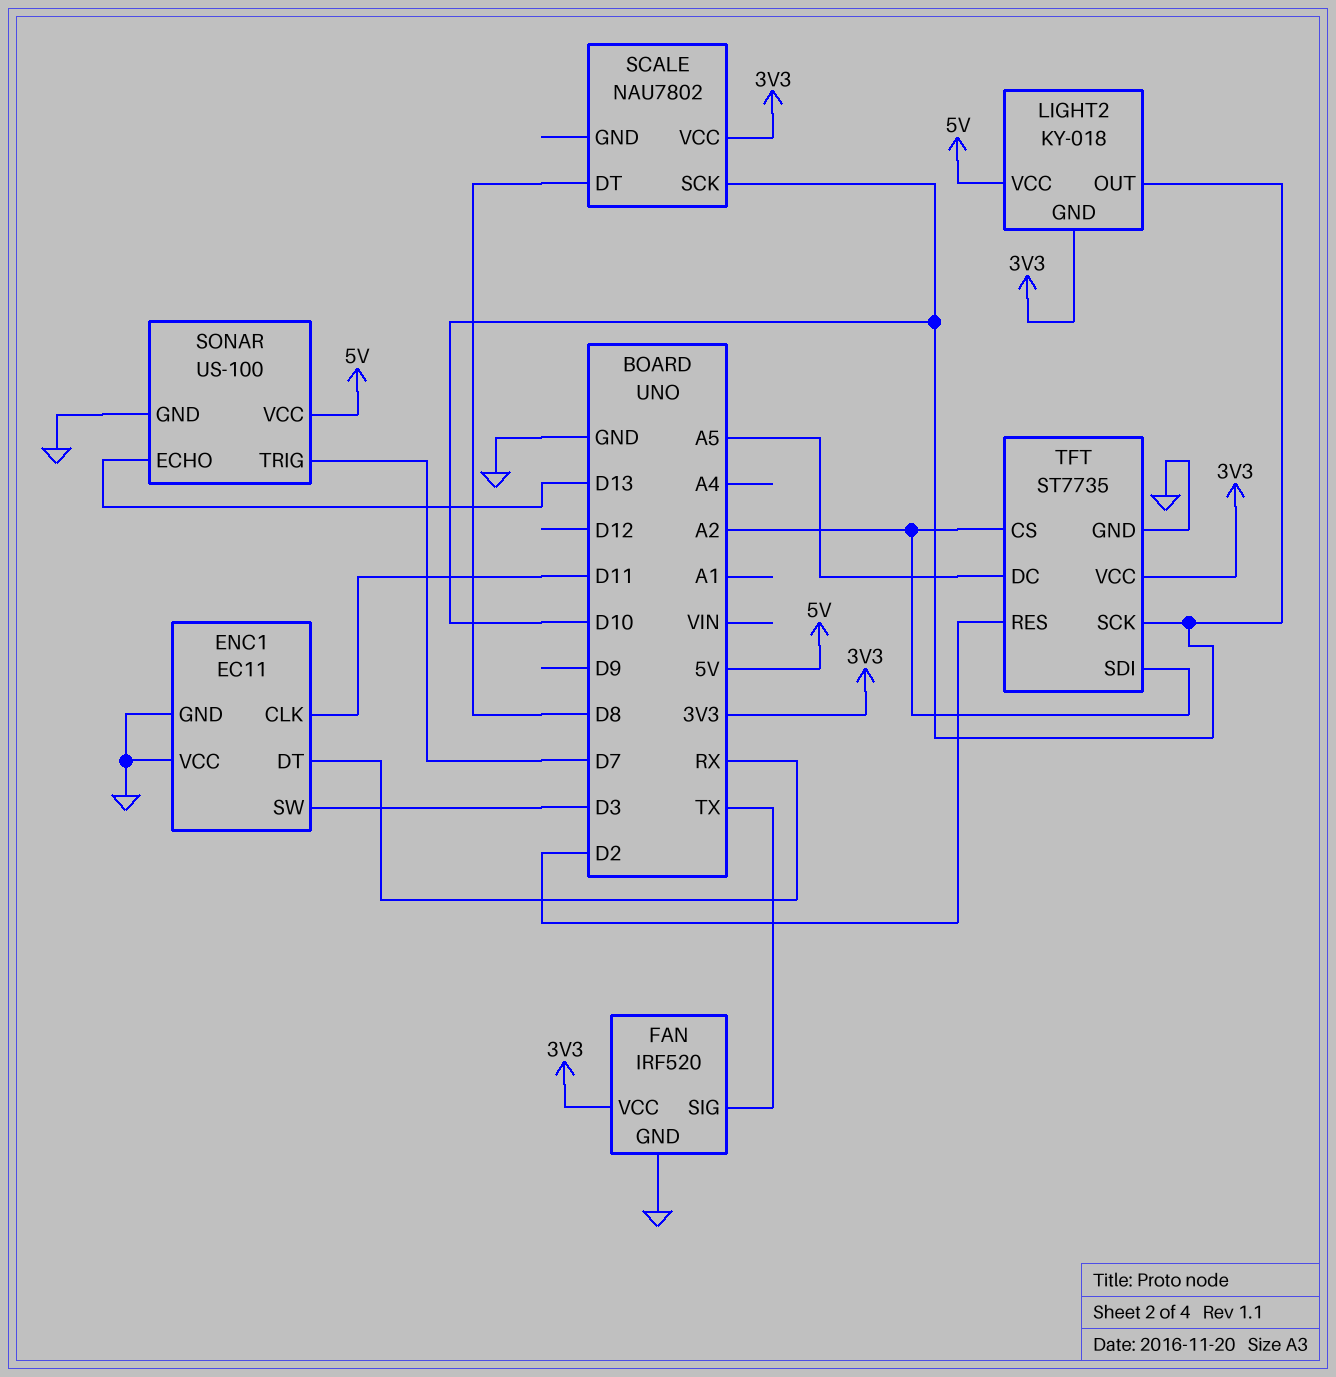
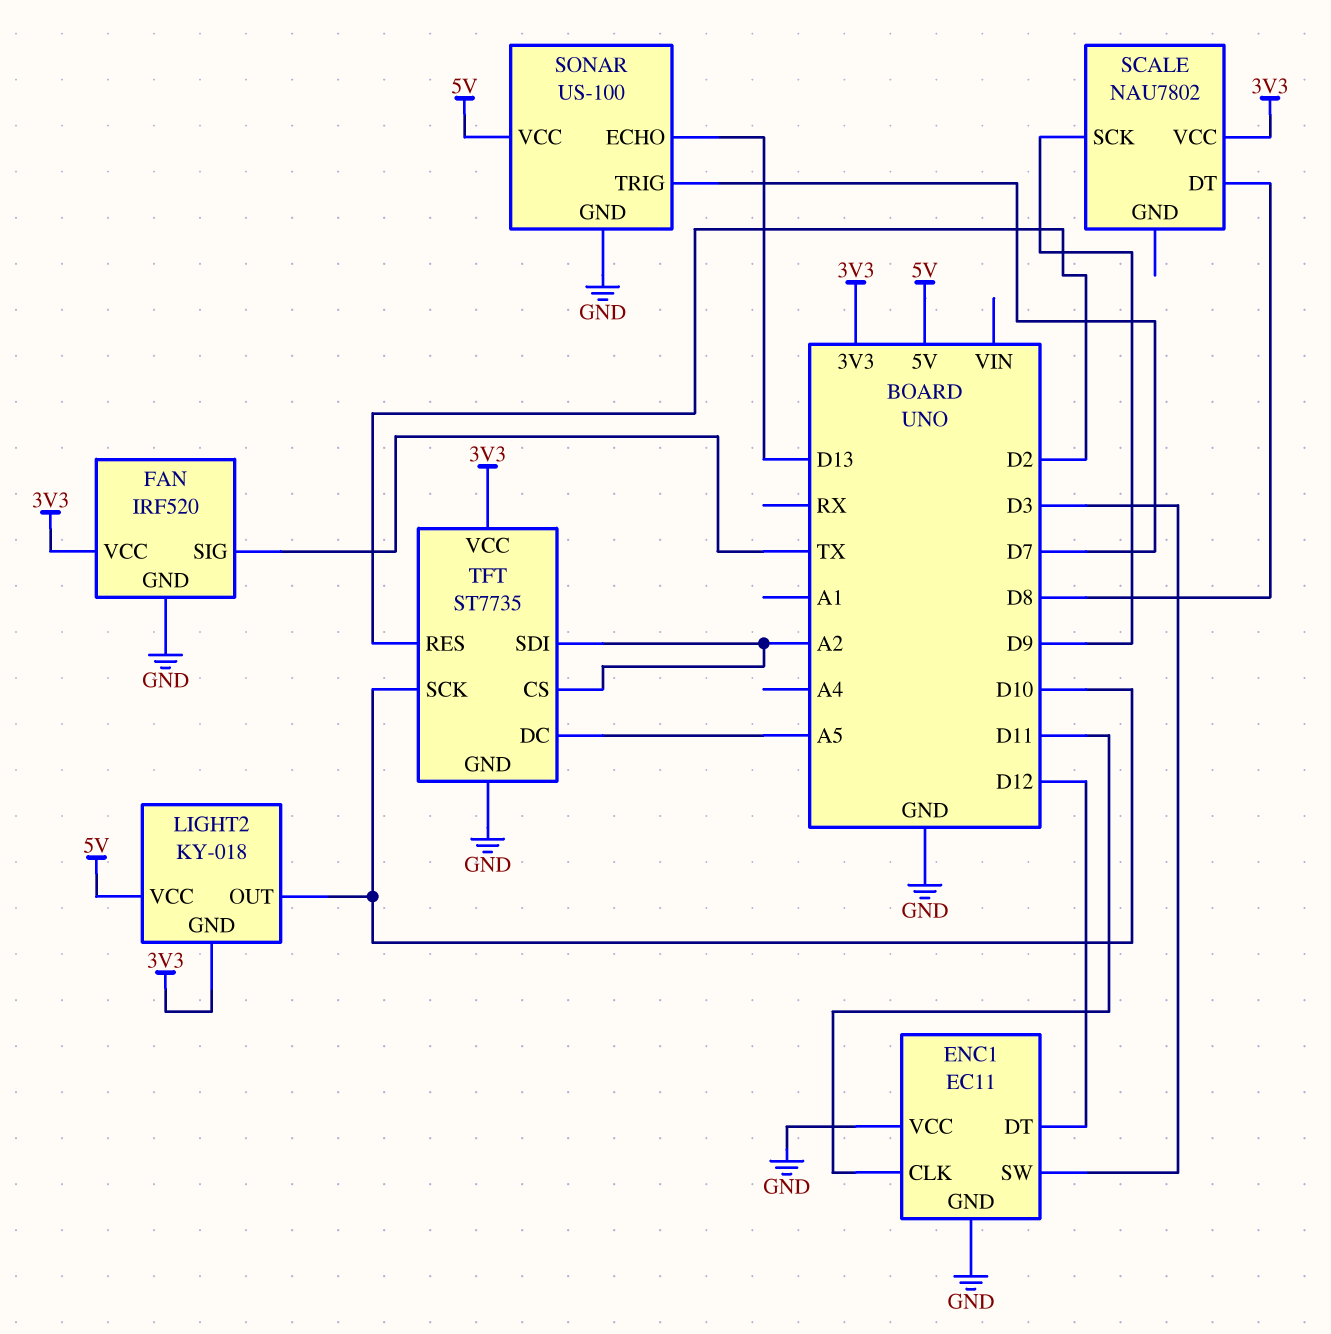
ENC1 pin DT: RX -> D12
SCALE pin SCK: D10 -> D9

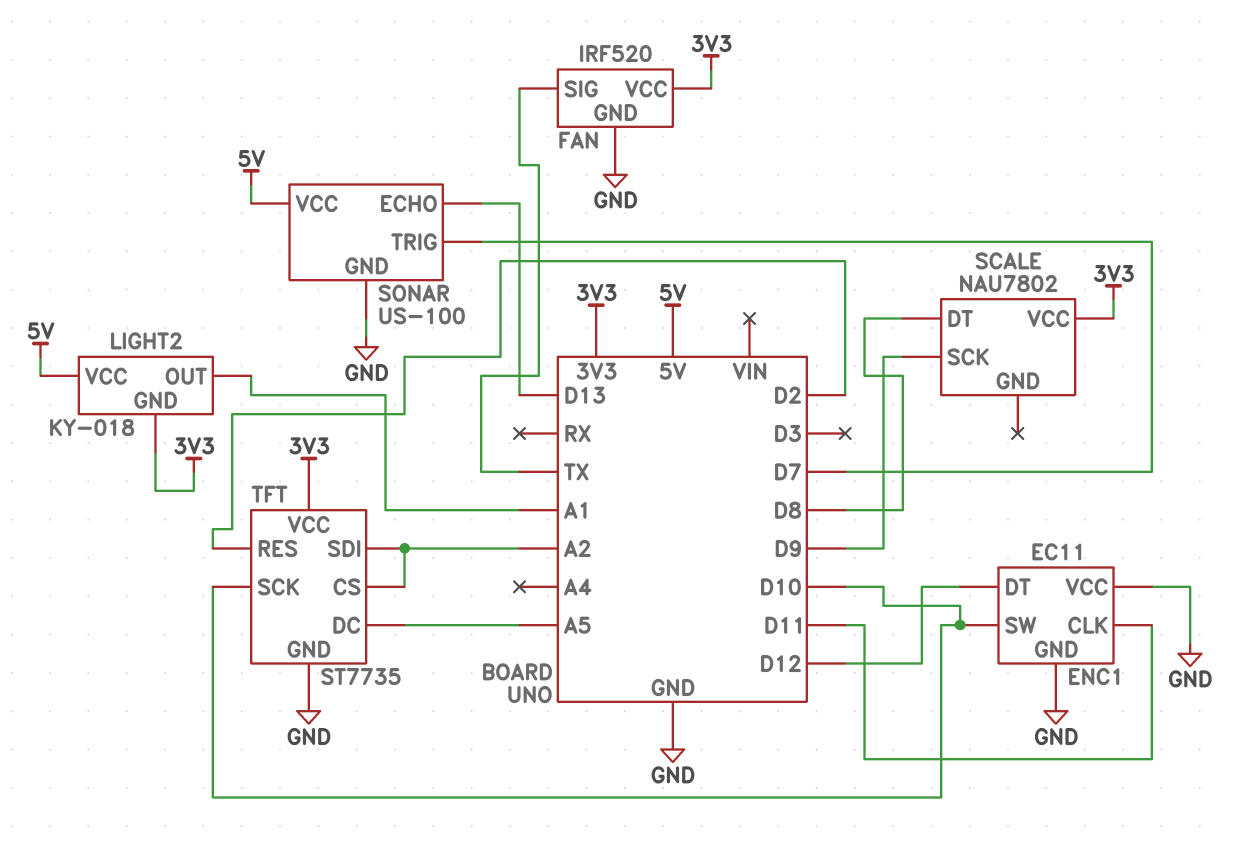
ENC1 pin SW: D3 -> D10
LIGHT2 pin OUT: D10 -> A1

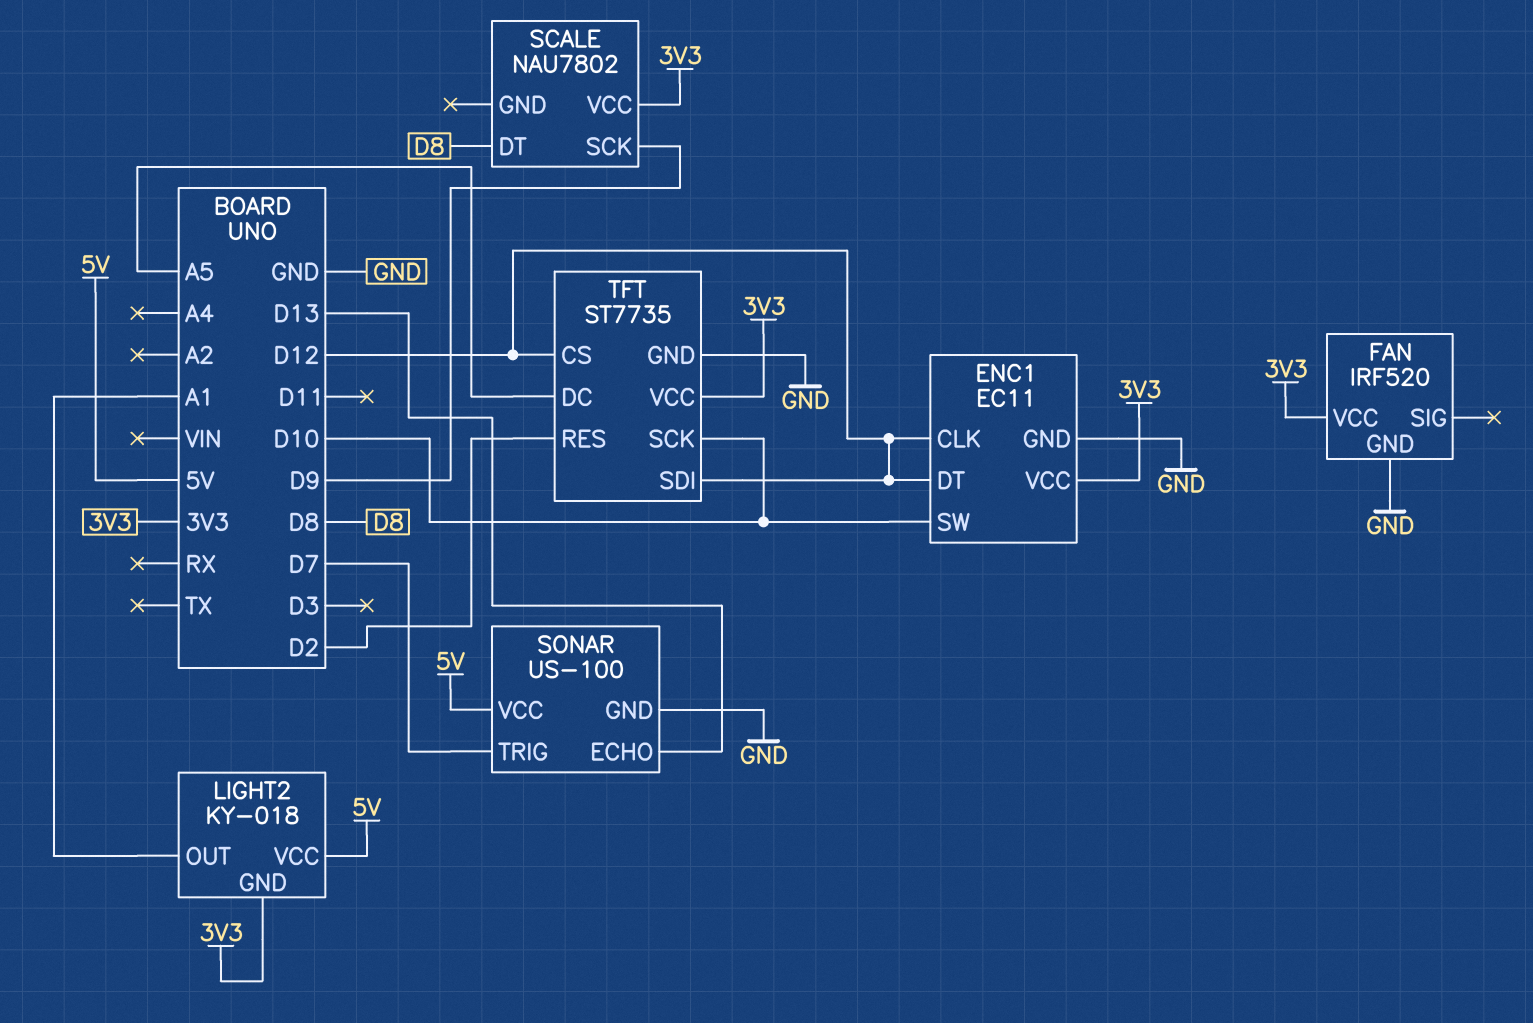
ENC1 pin CLK: D11 -> D12
ENC1 pin VCC: GND -> 3V3
FAN pin SIG: TX -> none
TFT pin CS: A2 -> D12
TFT pin SDI: A2 -> D12

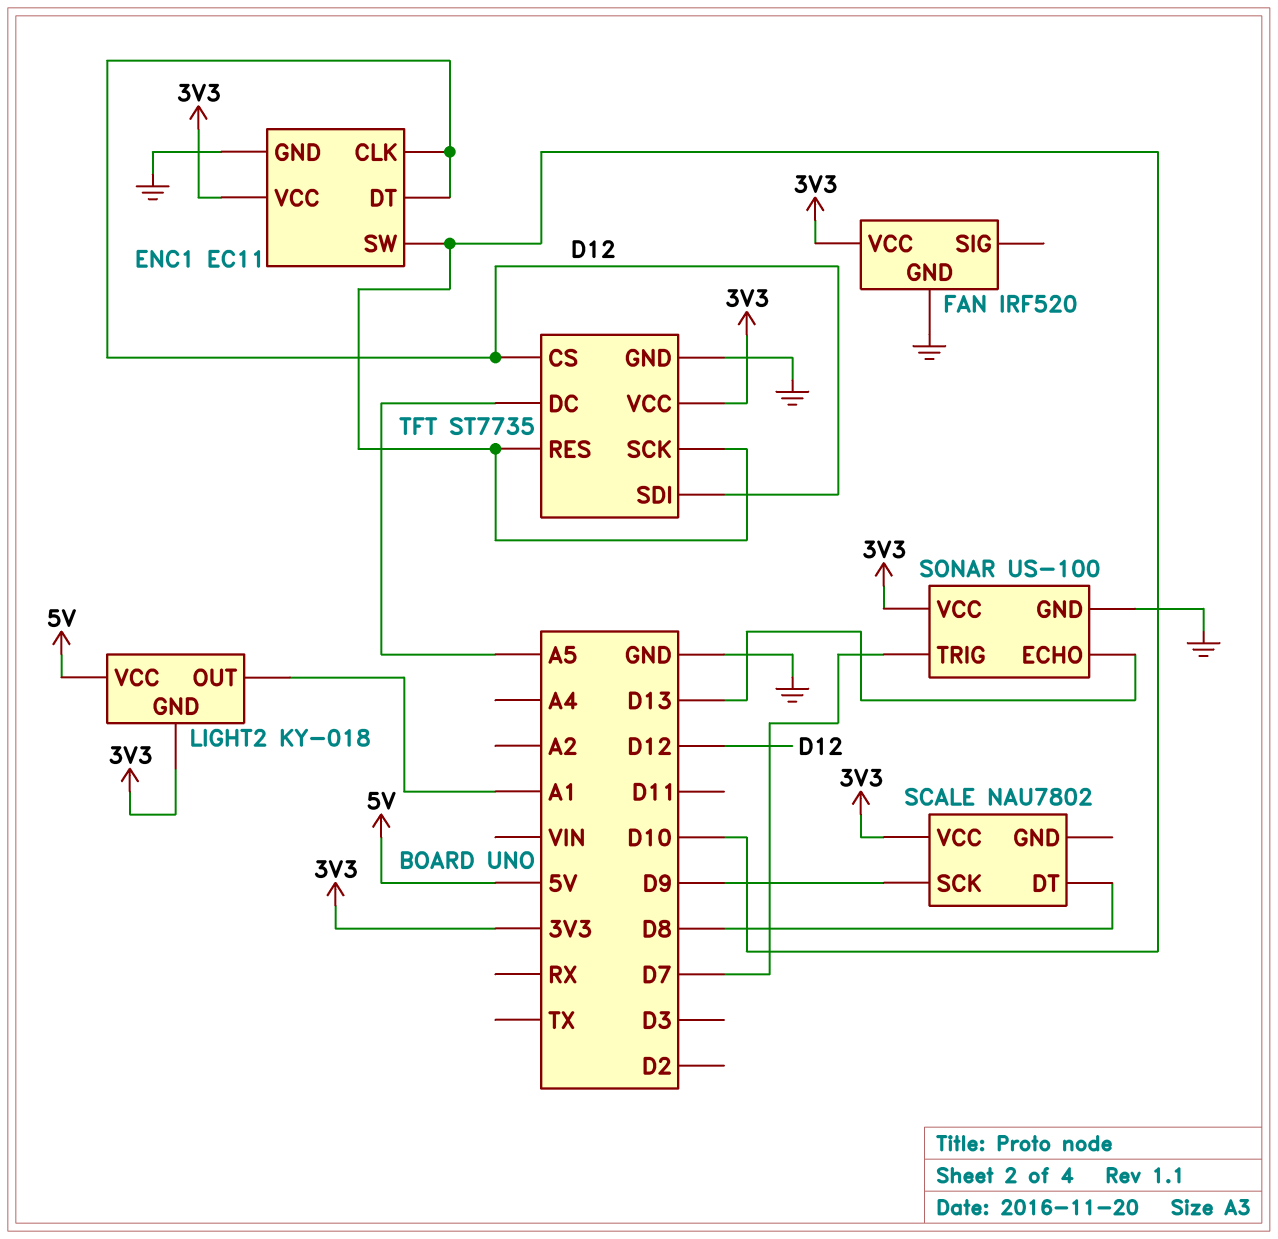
SONAR pin VCC: 5V -> 3V3
TFT pin RES: D2 -> D10

